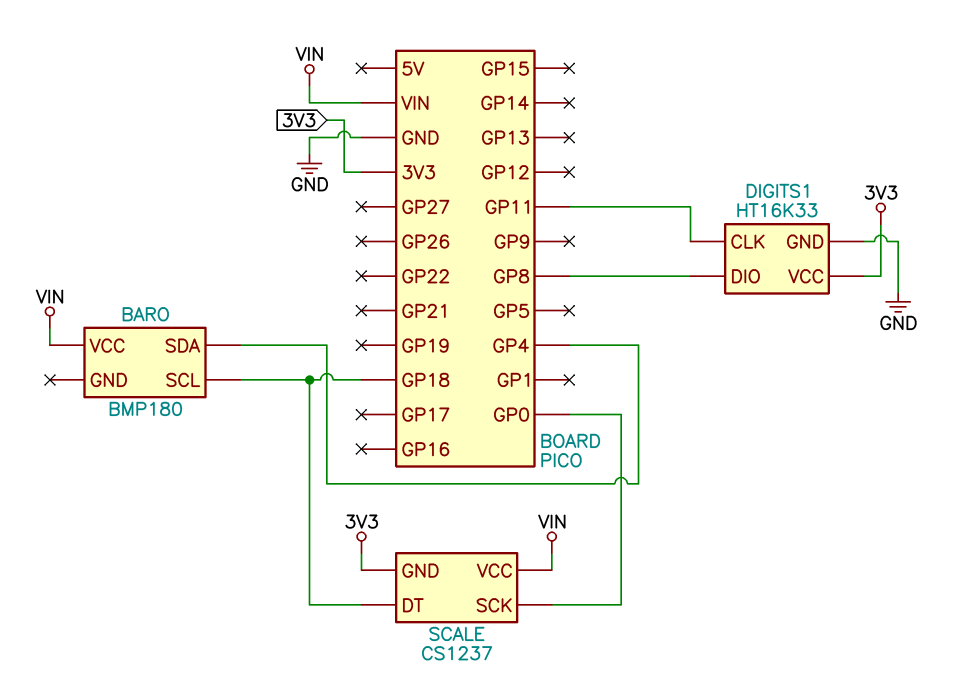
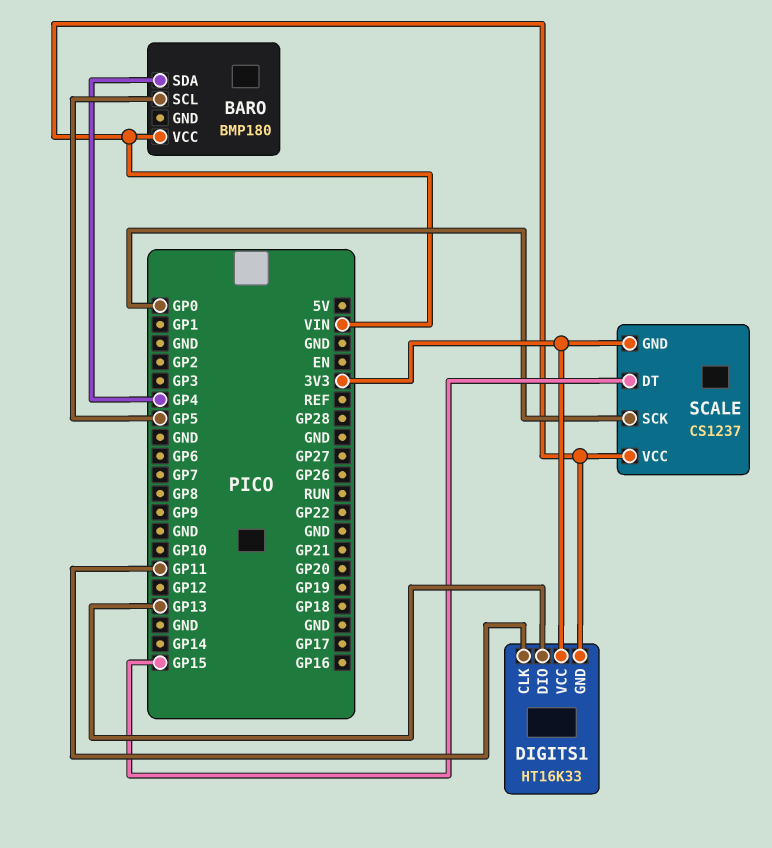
BARO pin SCL: GP18 -> GP5
DIGITS1 pin DIO: GP8 -> GP13
DIGITS1 pin GND: GND -> VIN
SCALE pin DT: GP18 -> GP15

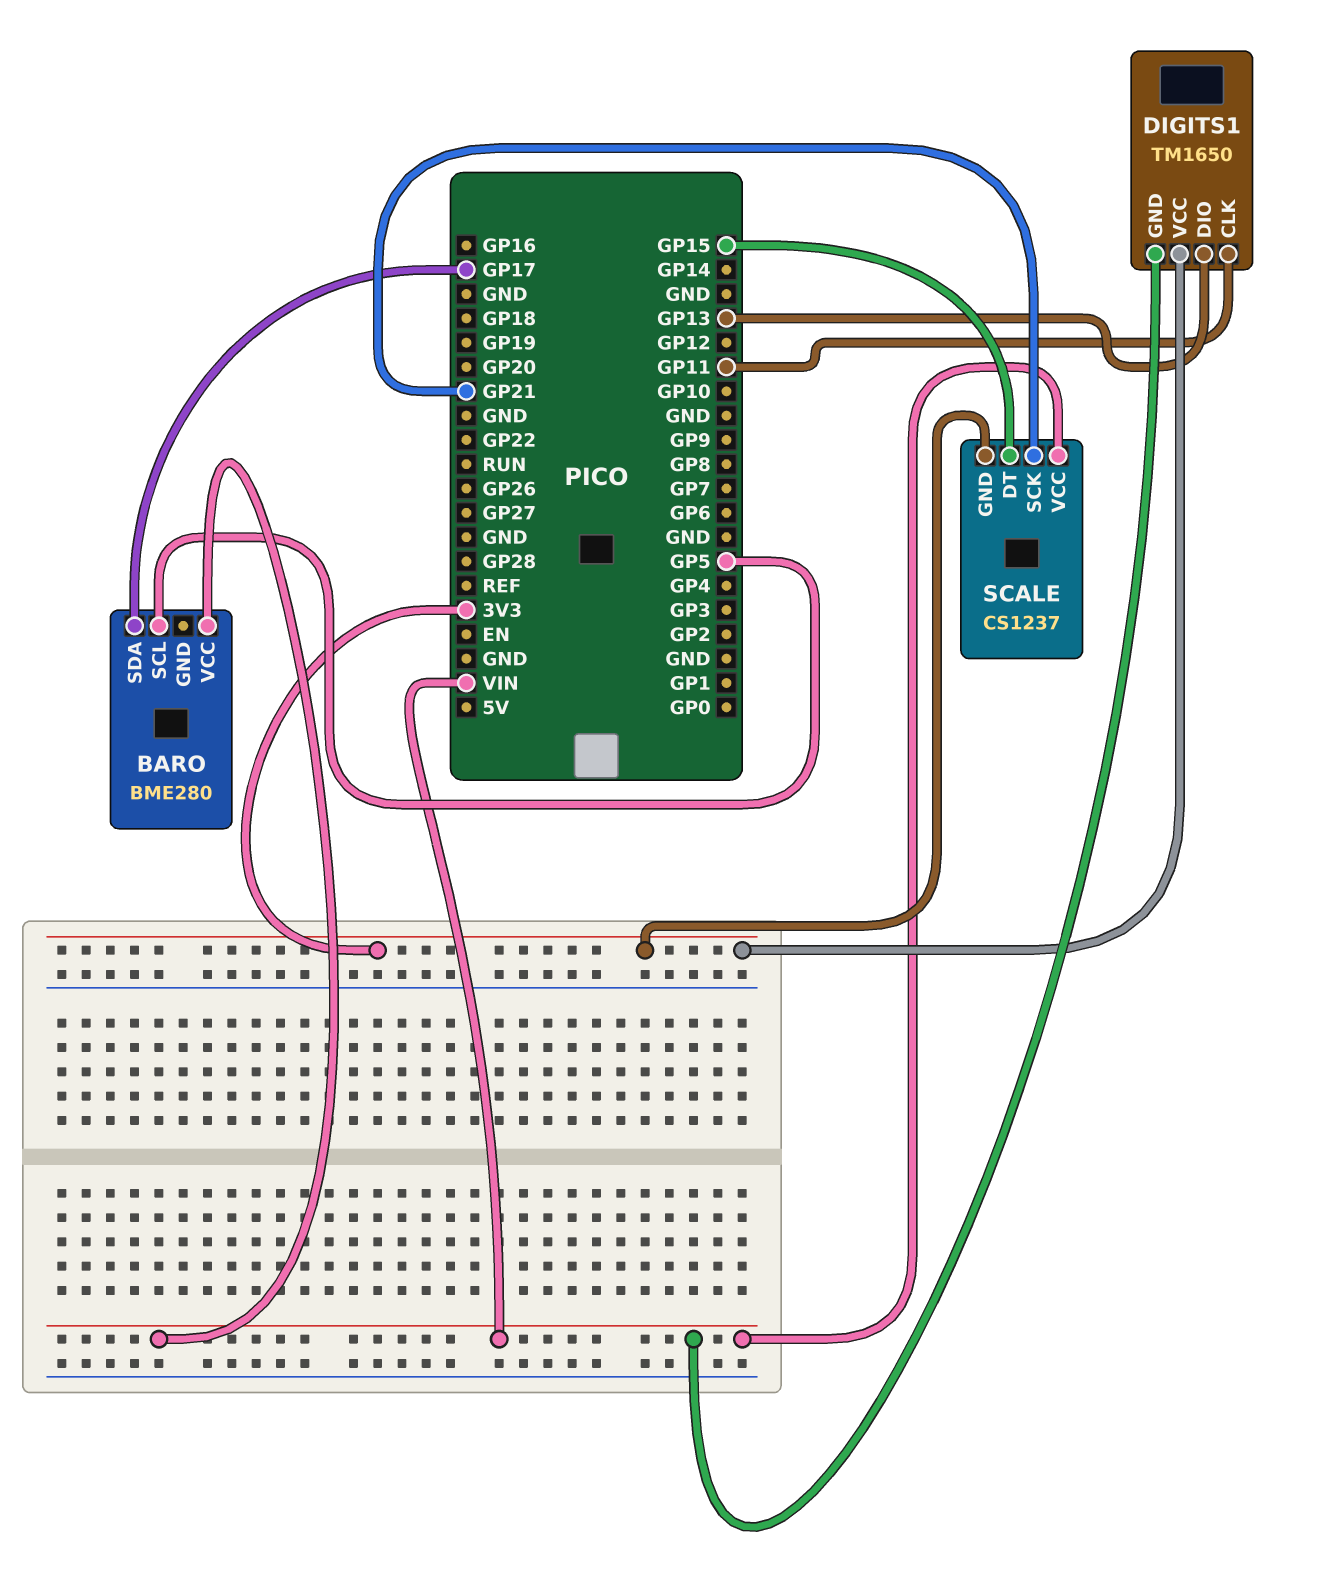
BARO: BMP180 -> BME280
BARO pin SDA: GP4 -> GP17
DIGITS1: HT16K33 -> TM1650
SCALE pin SCK: GP0 -> GP21

